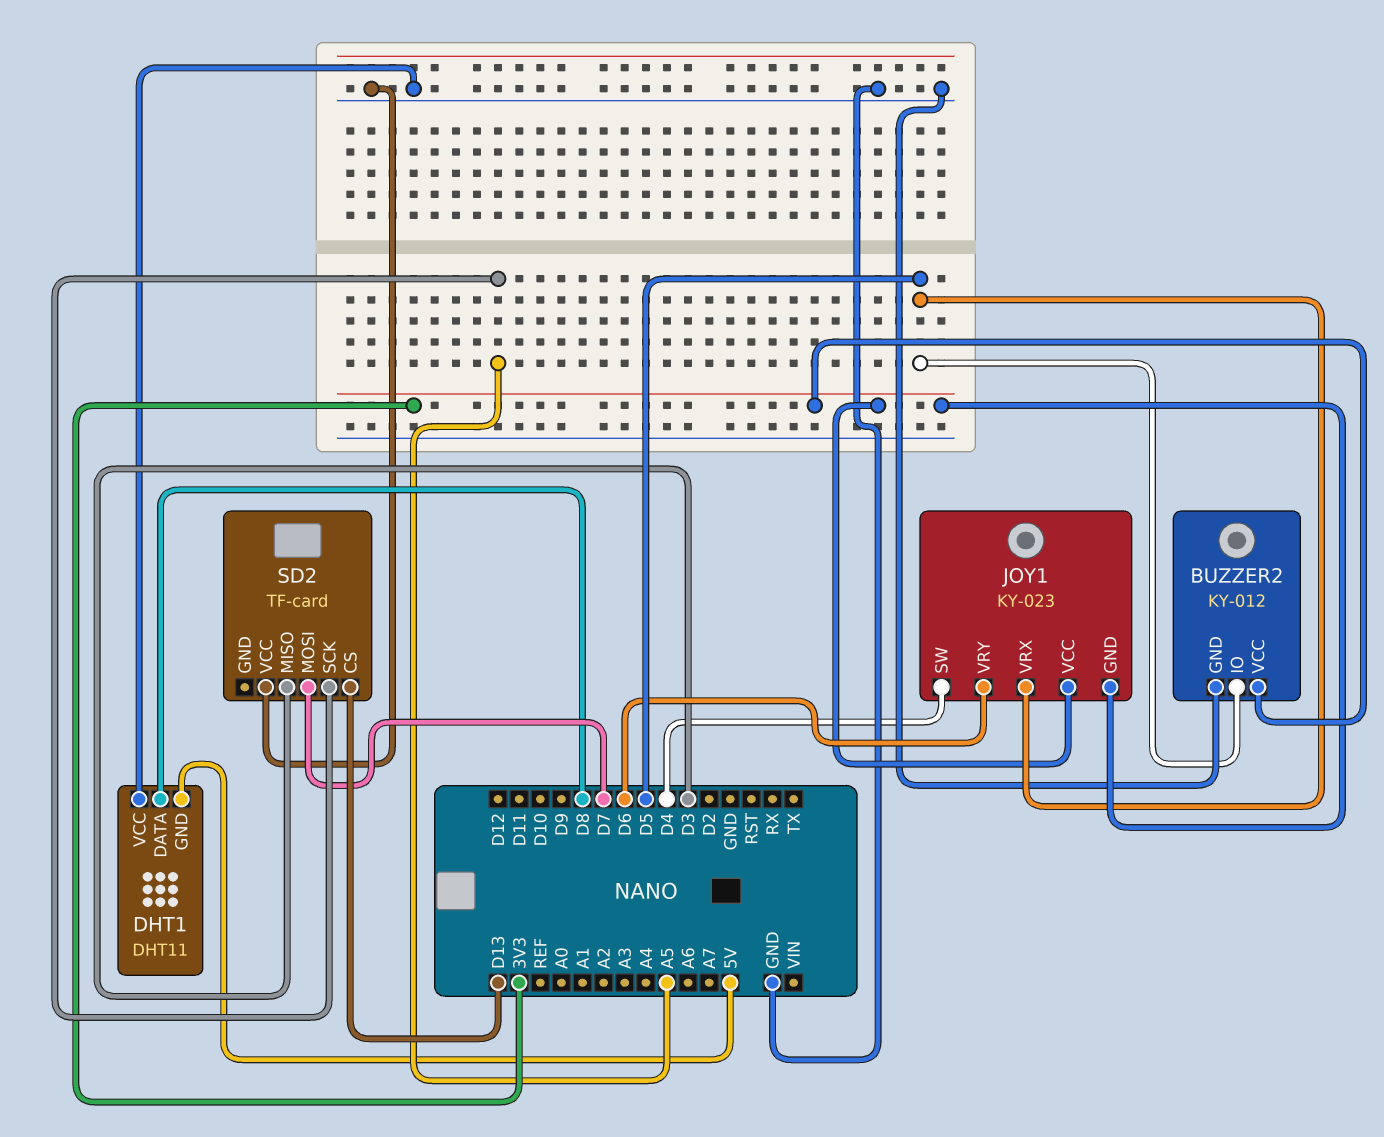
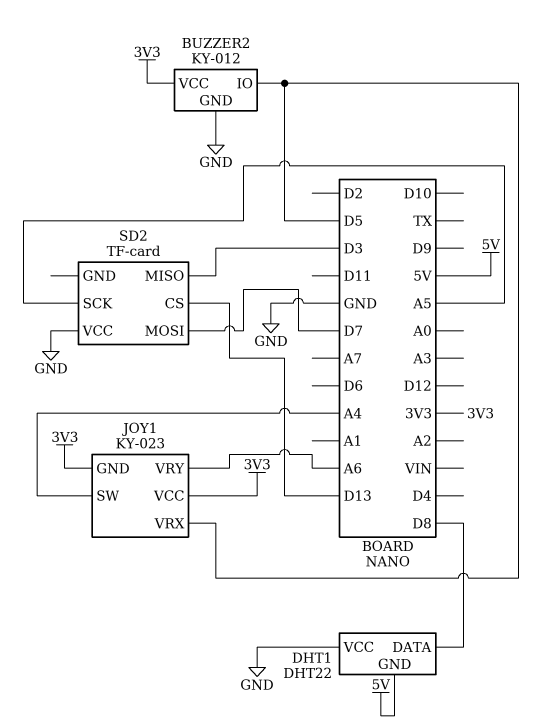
DHT1: DHT11 -> DHT22
JOY1 pin SW: D4 -> A4
JOY1 pin VRY: D6 -> A6

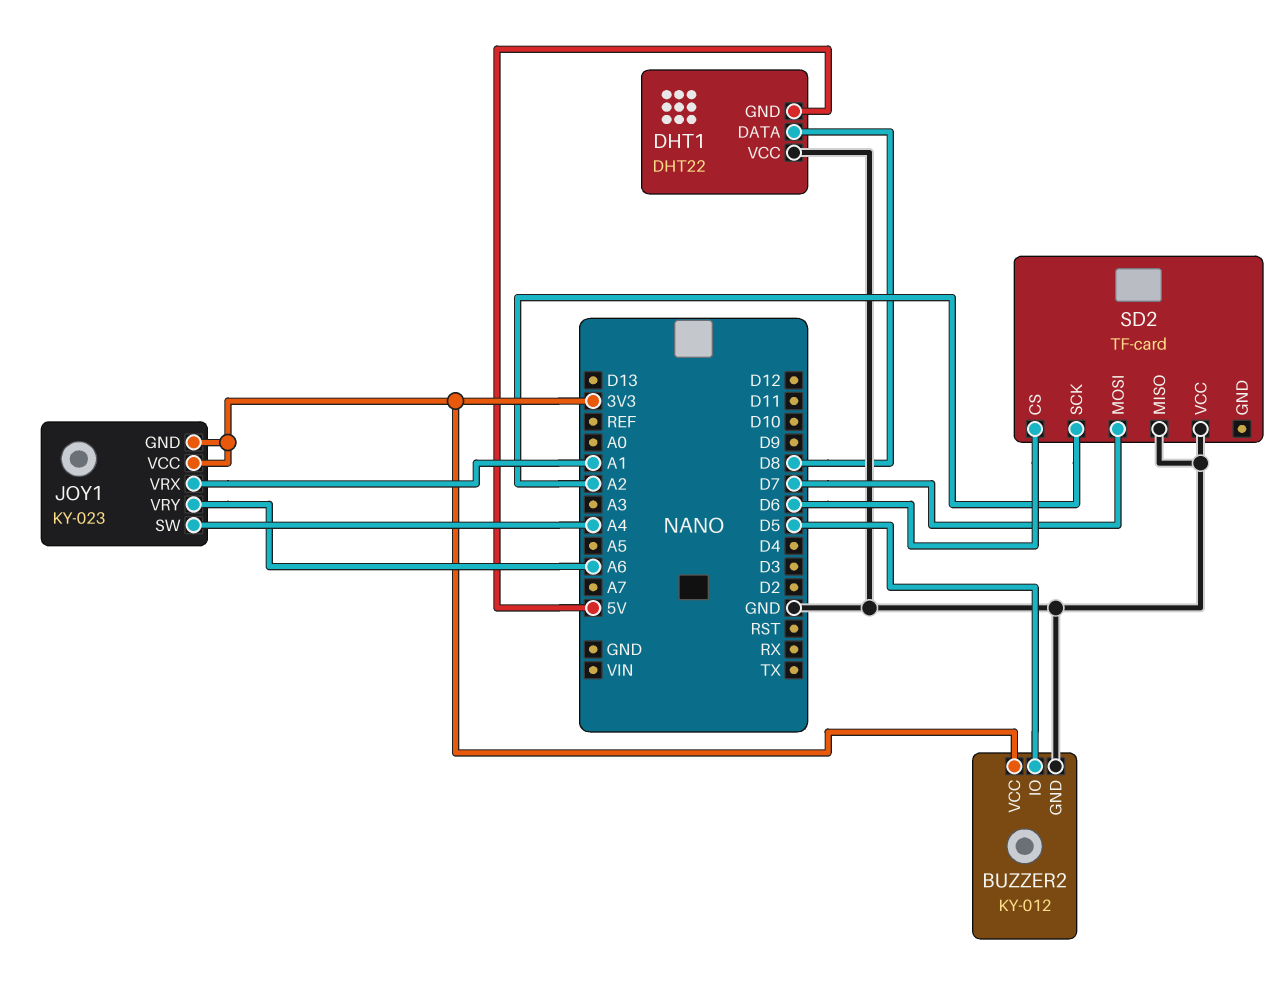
JOY1 pin VRX: D5 -> A1
SD2 pin CS: D13 -> D6
SD2 pin MISO: D3 -> GND
SD2 pin SCK: A5 -> A2

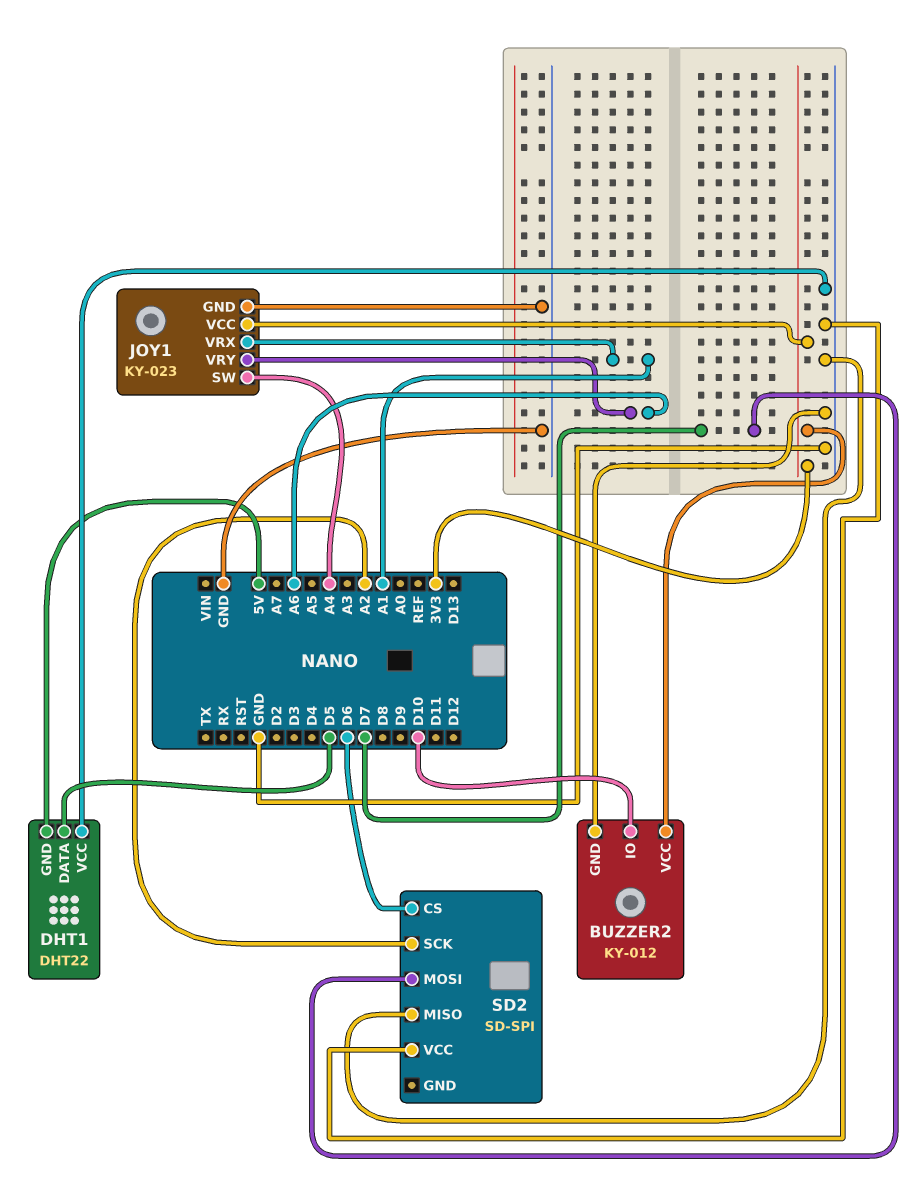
BUZZER2 pin IO: D5 -> D10
DHT1 pin DATA: D8 -> D5
JOY1 pin GND: 3V3 -> GND
SD2: TF-card -> SD-SPI

